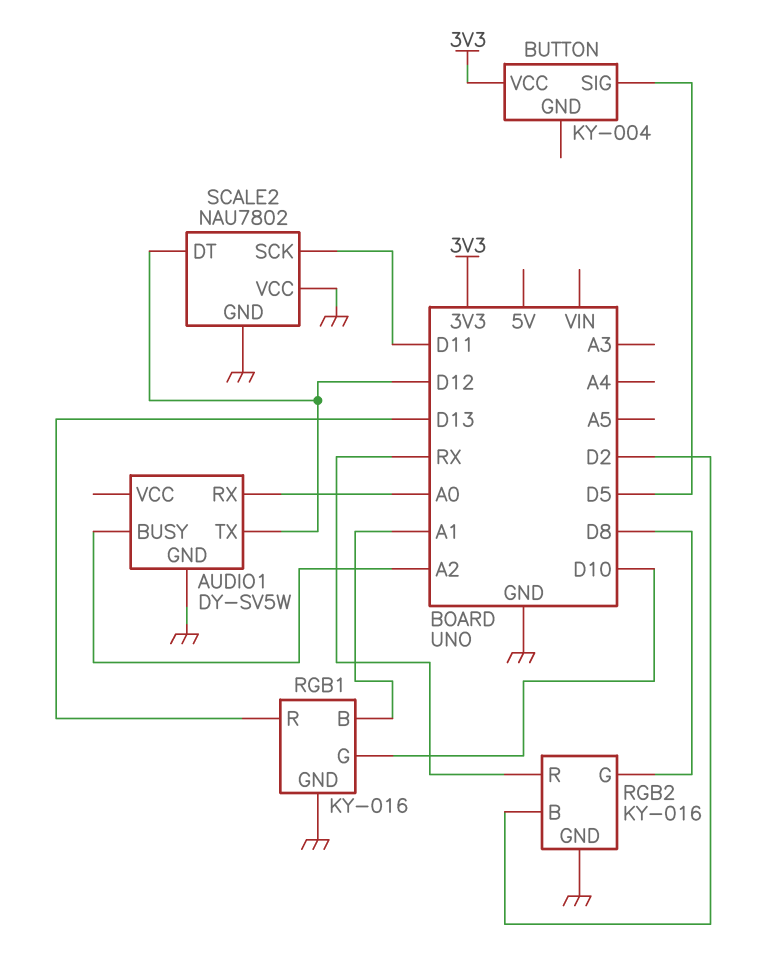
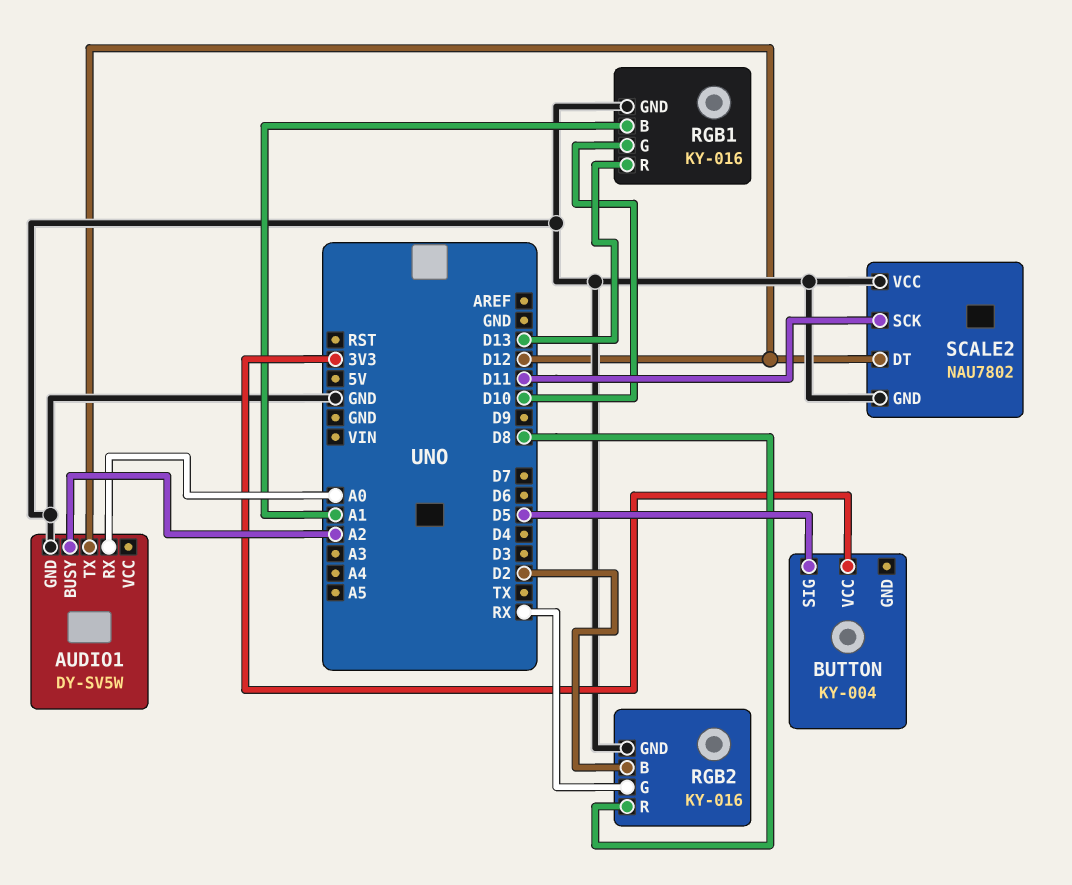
RGB2 pin G: D8 -> RX
RGB2 pin R: RX -> D8

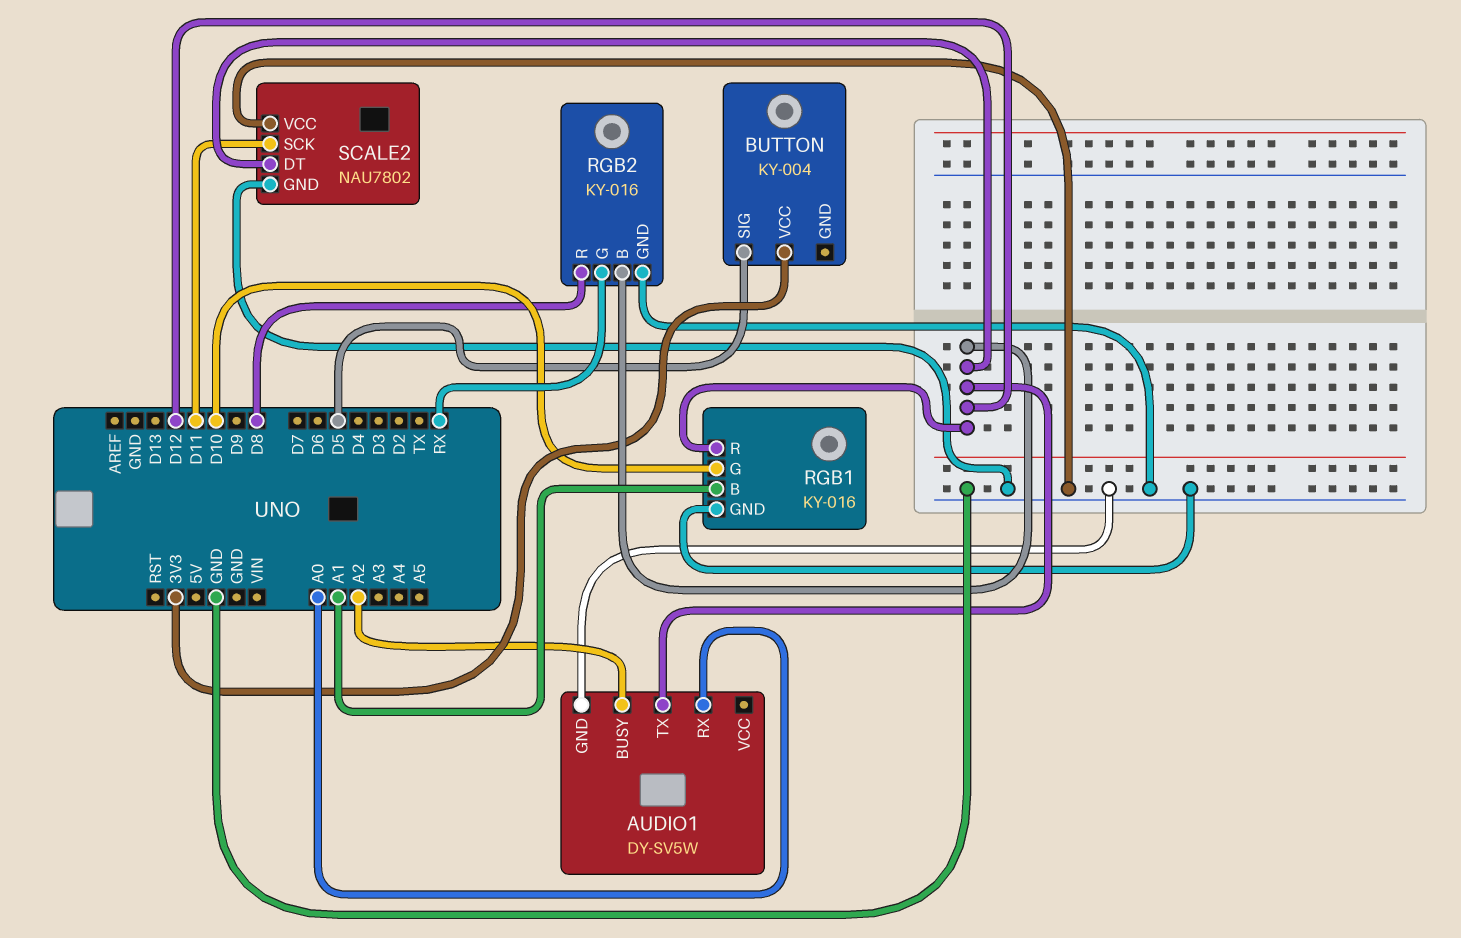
RGB1 pin R: D13 -> D12
RGB2 pin B: D2 -> D12

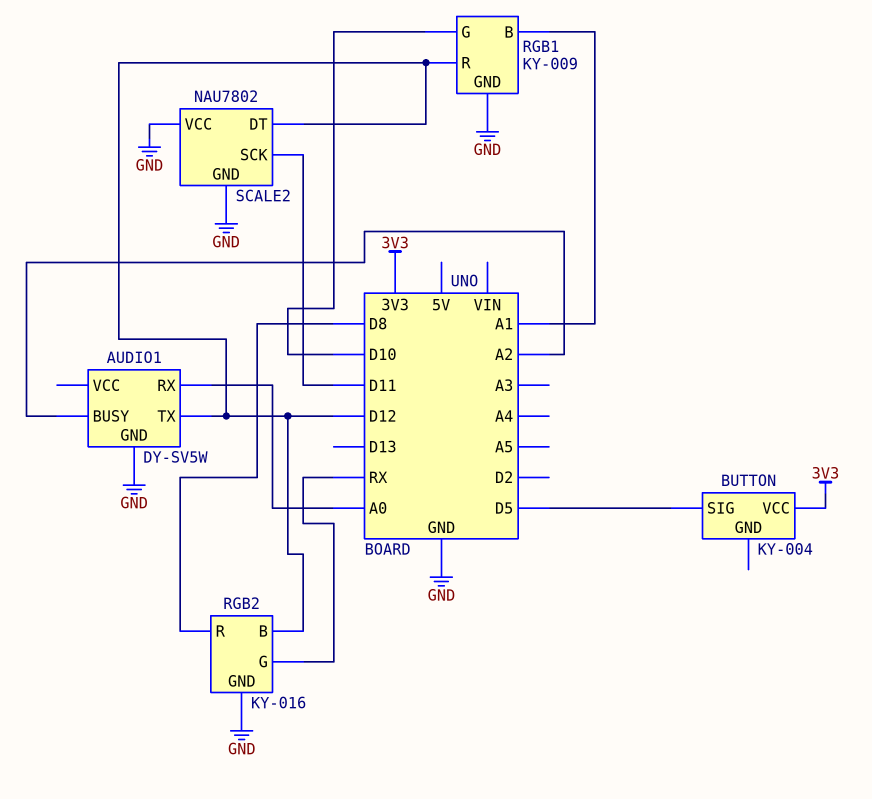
RGB1: KY-016 -> KY-009

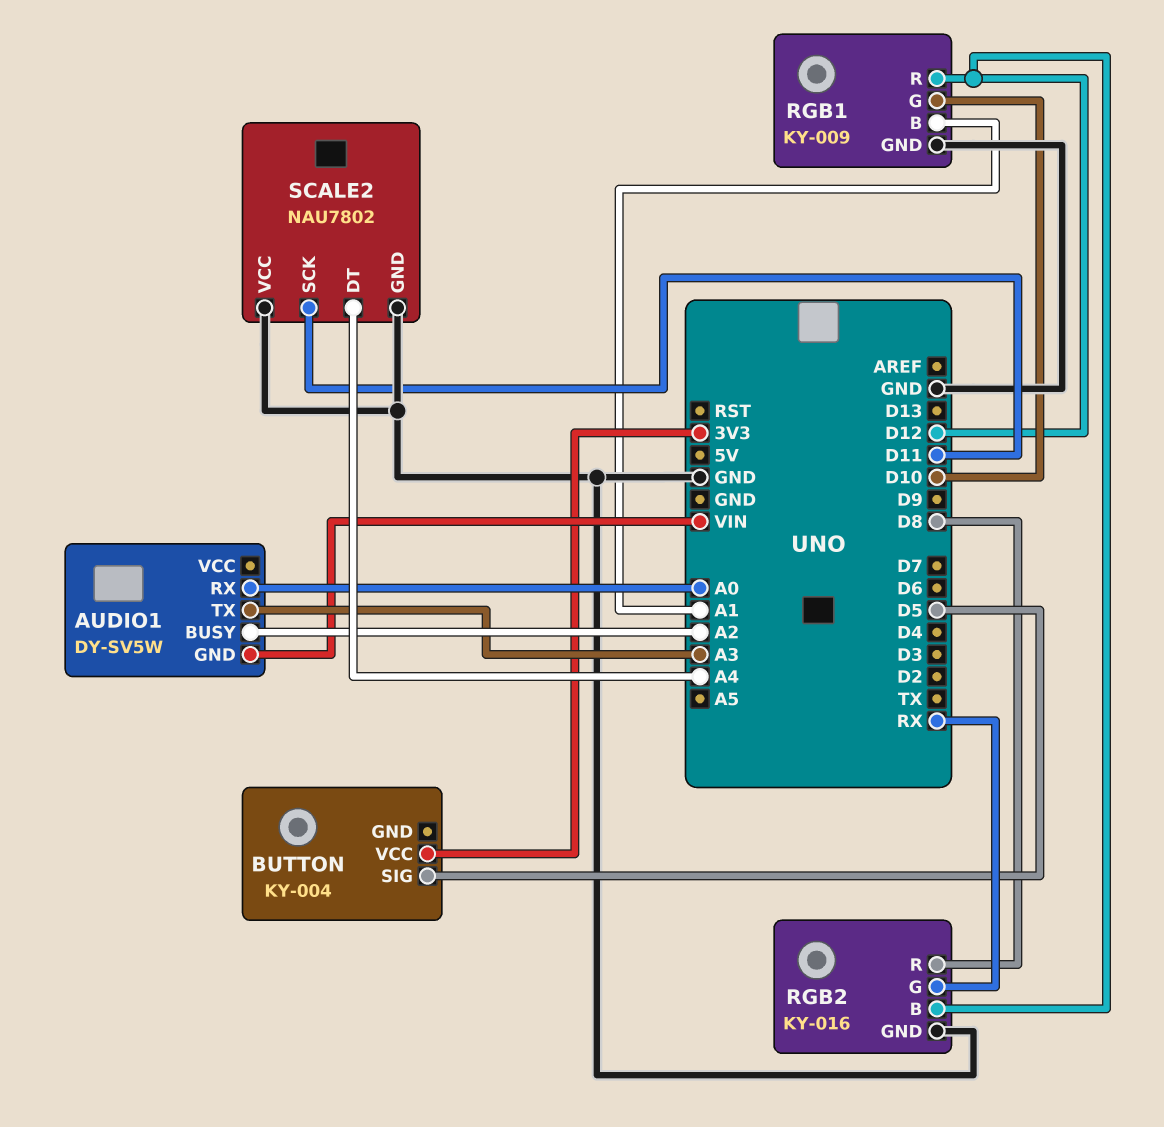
AUDIO1 pin GND: GND -> VIN
AUDIO1 pin TX: D12 -> A3
SCALE2 pin DT: D12 -> A4

